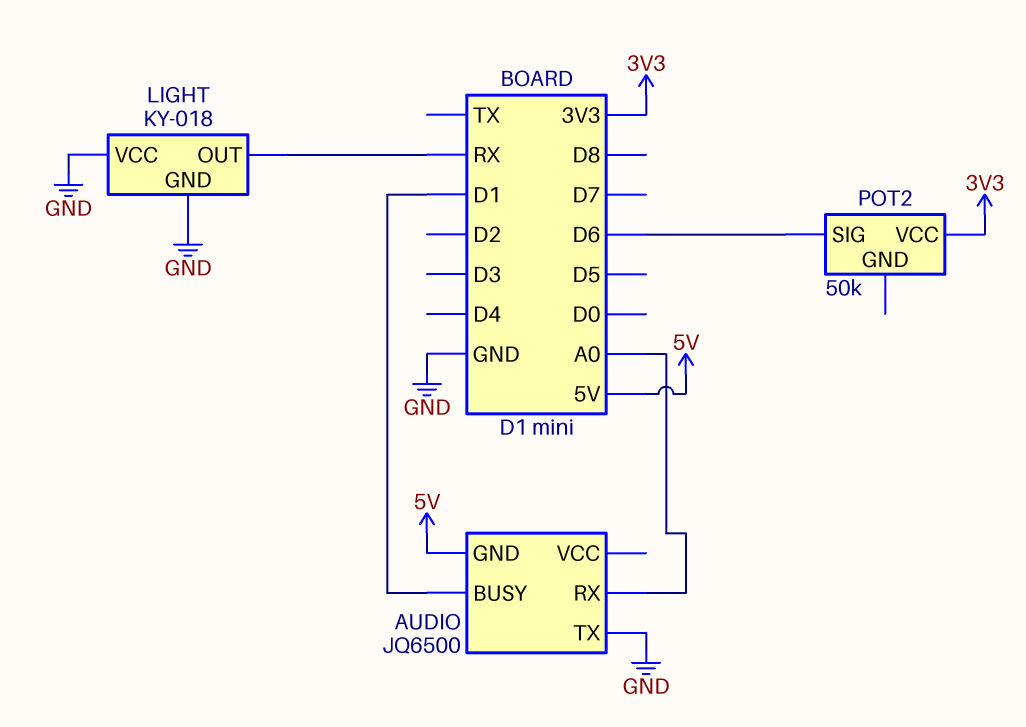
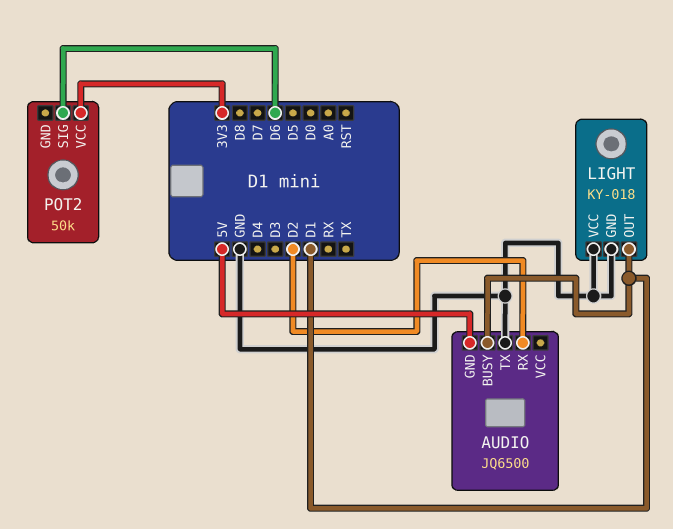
AUDIO pin RX: A0 -> D2
LIGHT pin OUT: RX -> D1

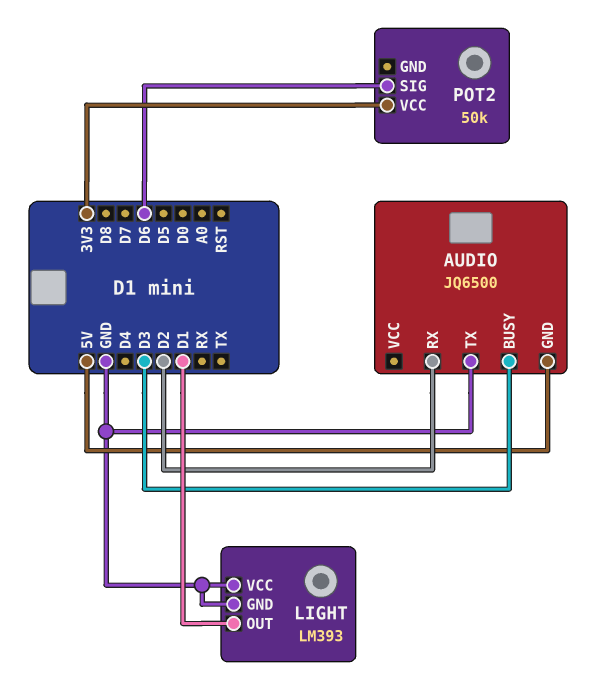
AUDIO pin BUSY: D1 -> D3
LIGHT: KY-018 -> LM393

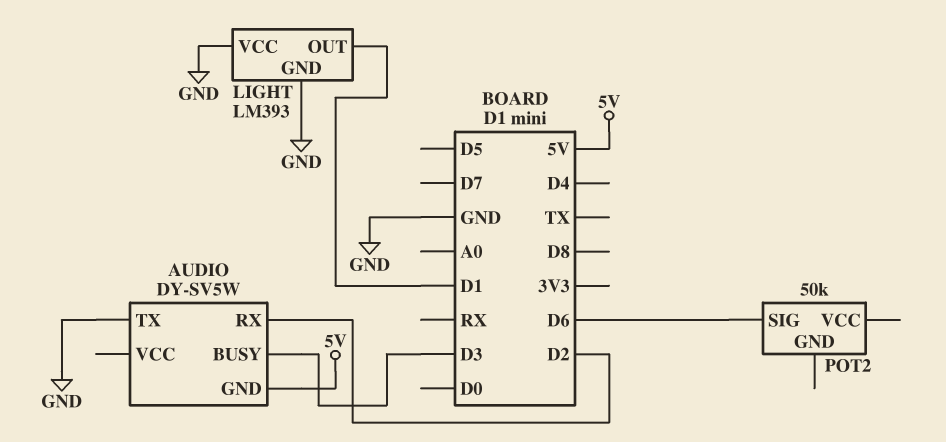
AUDIO: JQ6500 -> DY-SV5W
POT2 pin VCC: 3V3 -> none

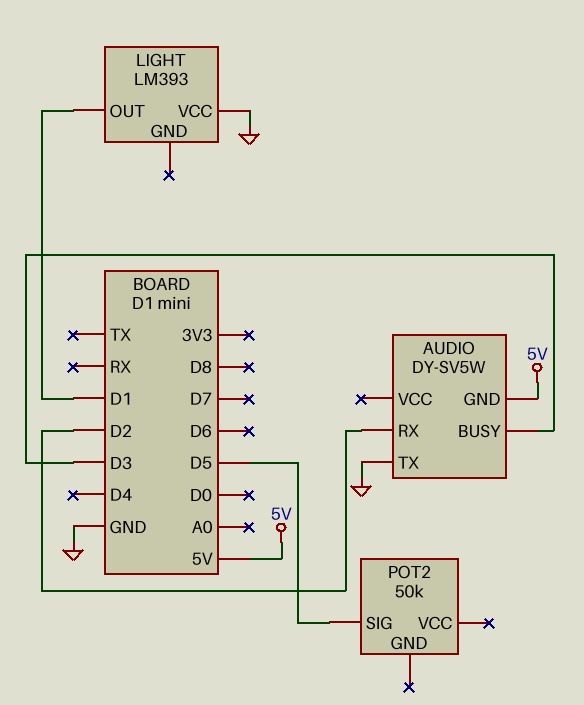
LIGHT pin GND: GND -> none
POT2 pin SIG: D6 -> D5

